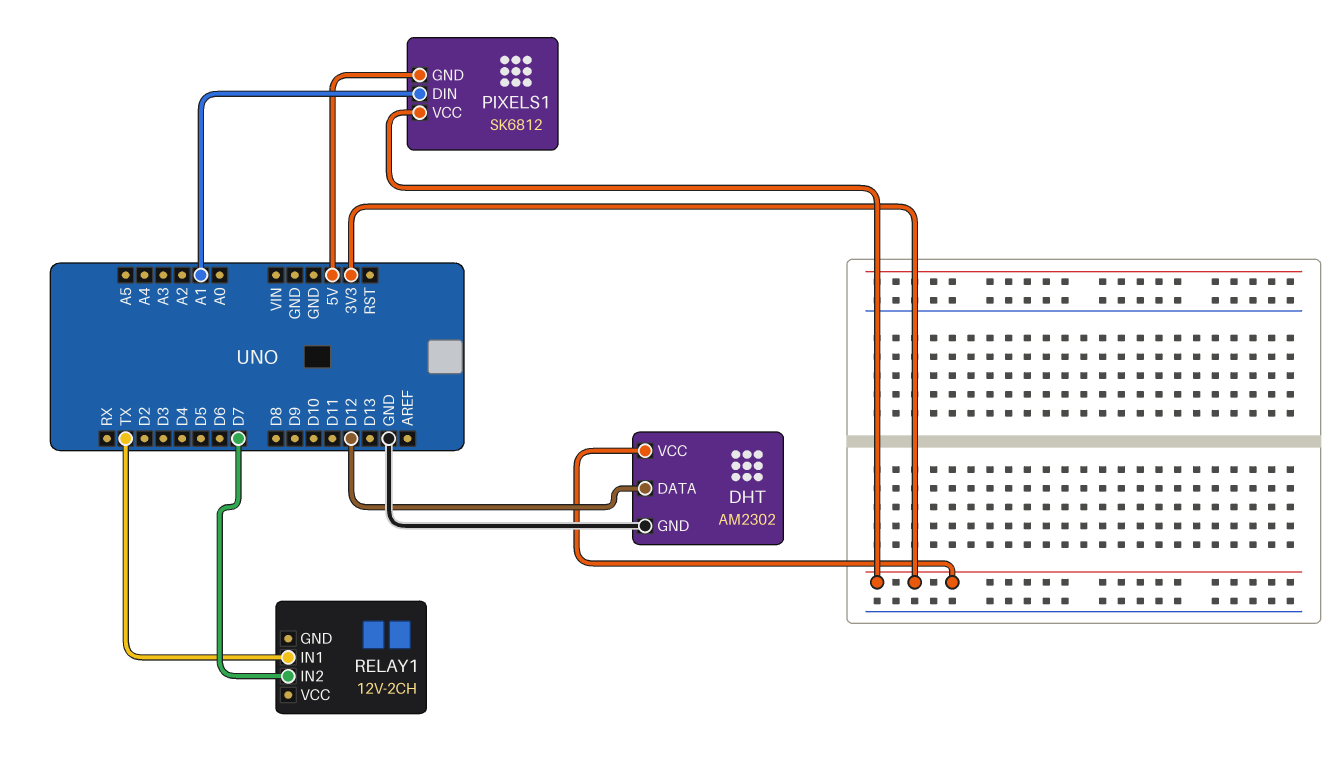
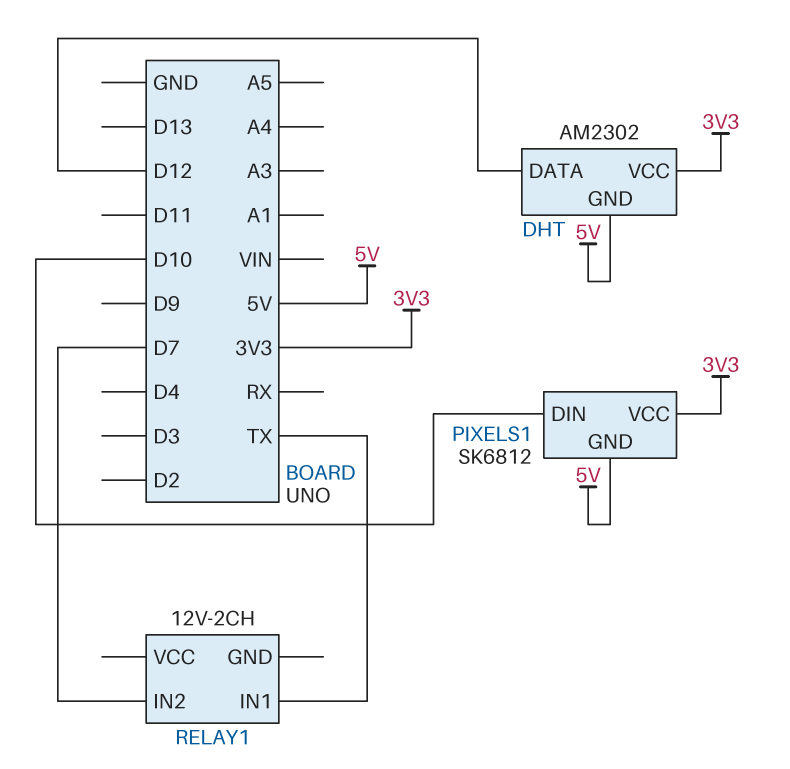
DHT pin GND: GND -> 5V
PIXELS1 pin DIN: A1 -> D10

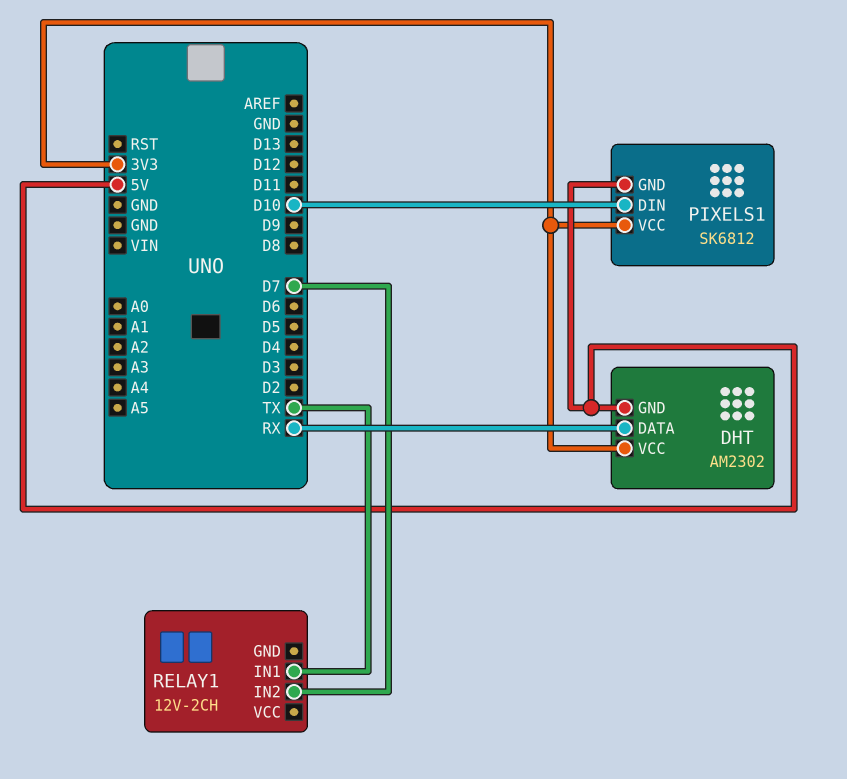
DHT pin DATA: D12 -> RX

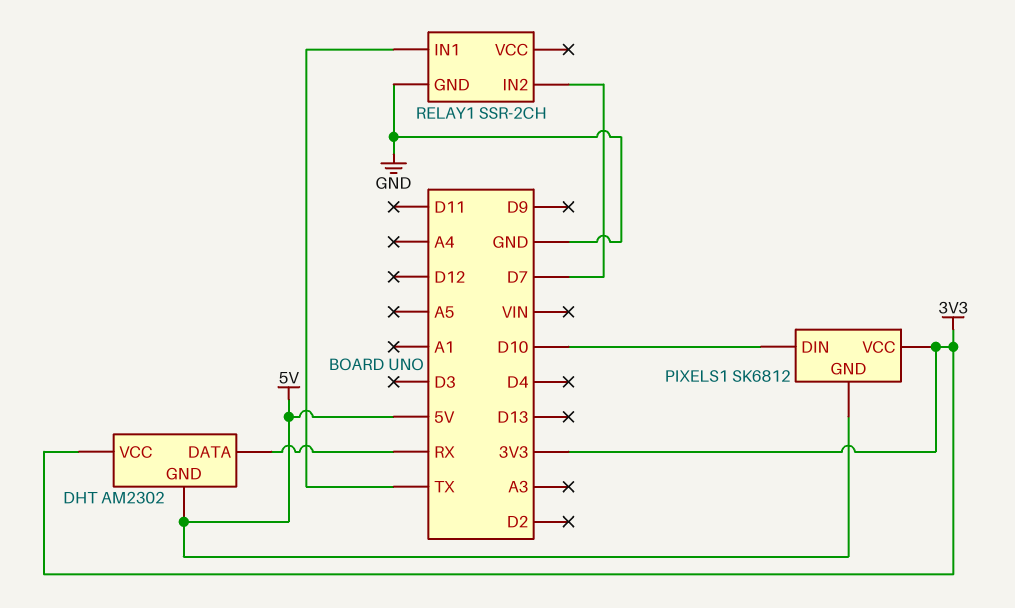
RELAY1: 12V-2CH -> SSR-2CH
RELAY1 pin GND: none -> GND

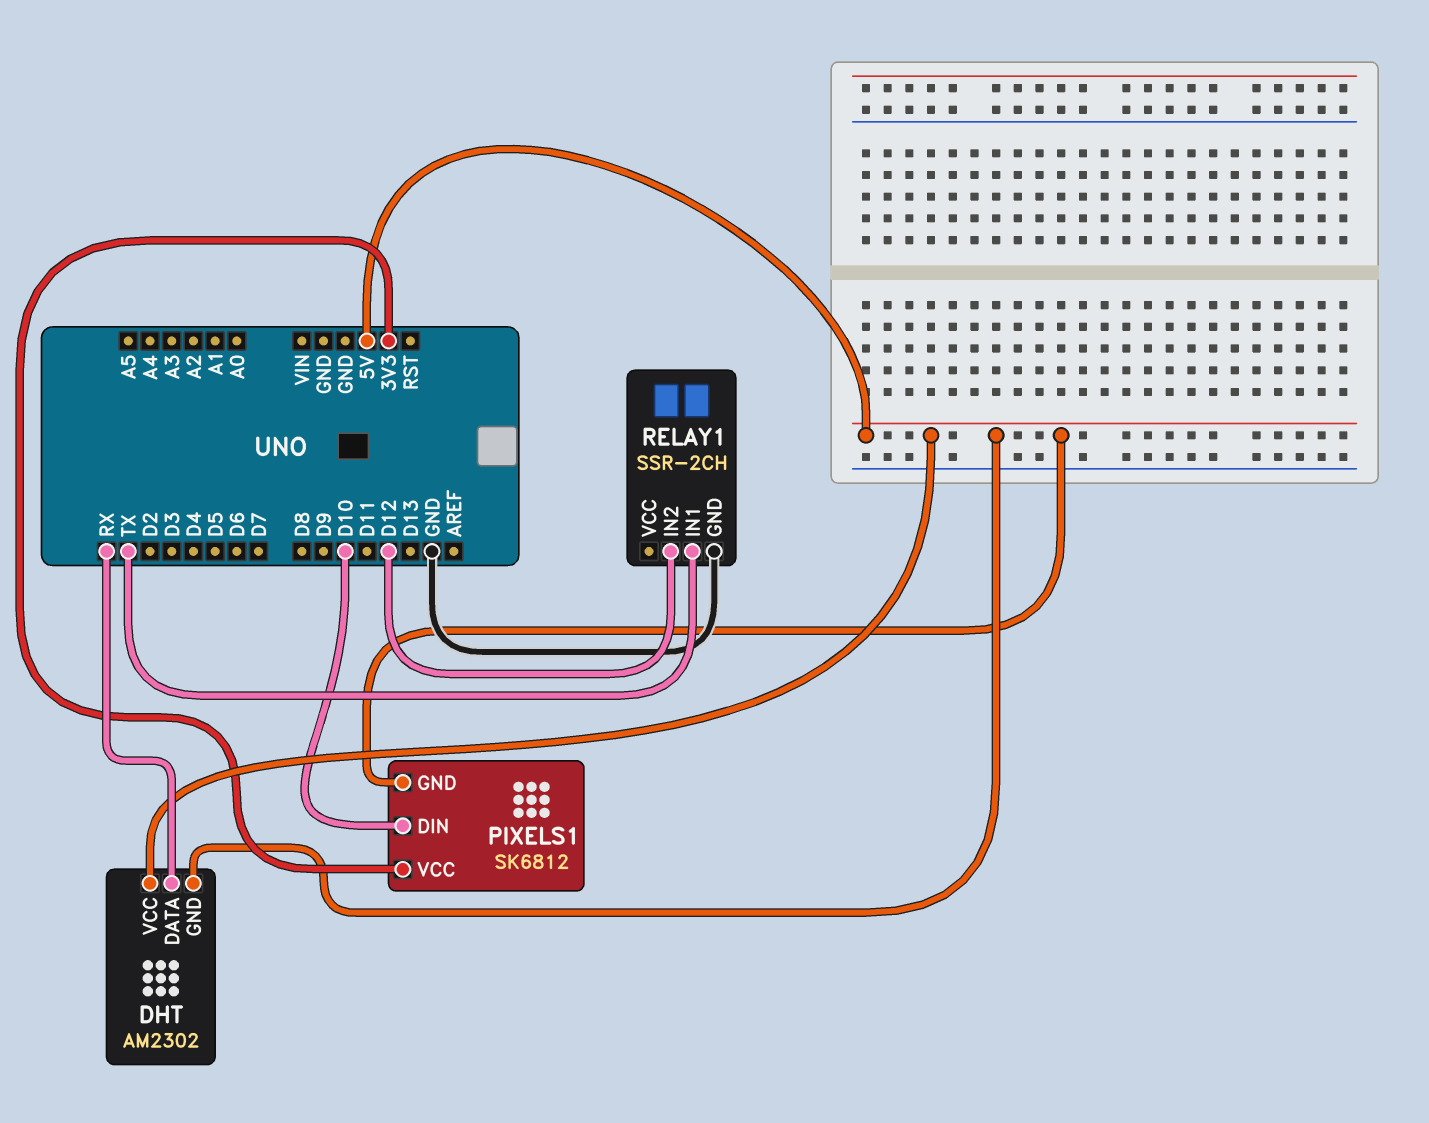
DHT pin VCC: 3V3 -> 5V
RELAY1 pin IN2: D7 -> D12

